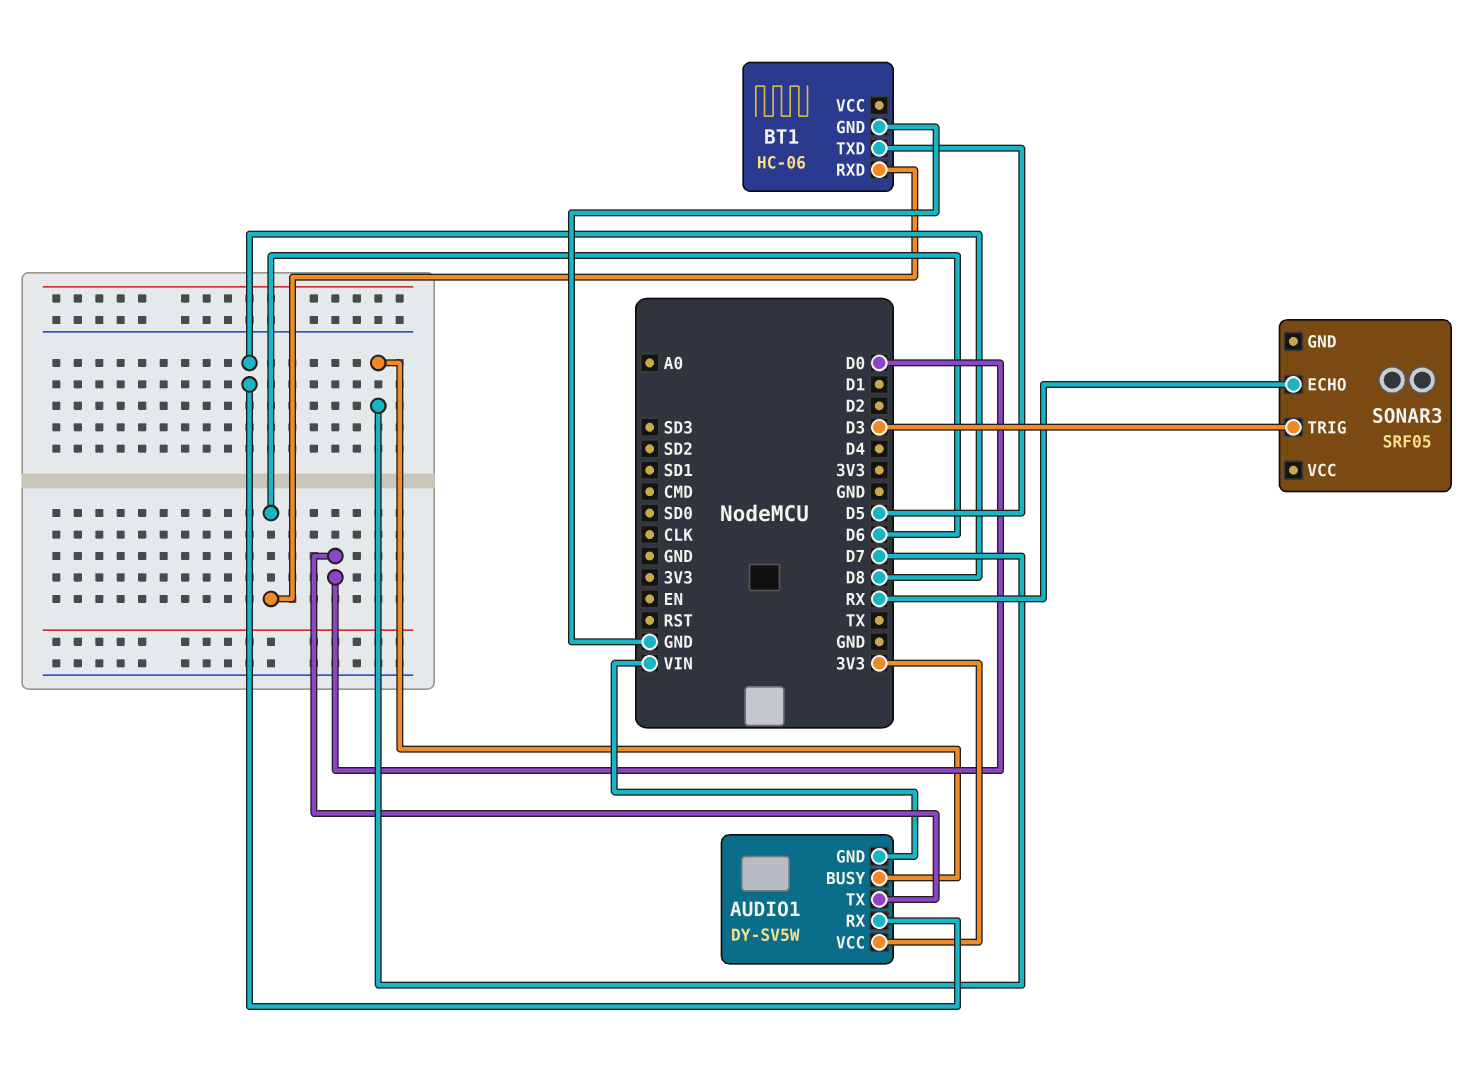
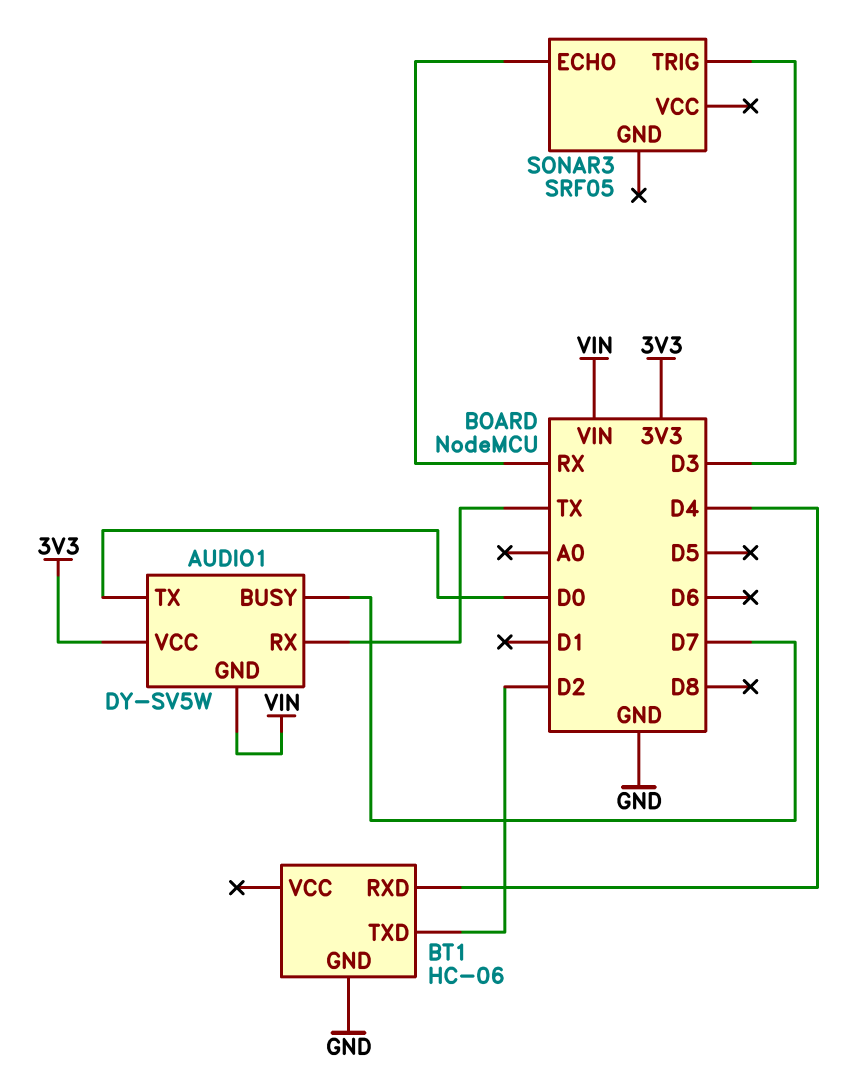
AUDIO1 pin RX: D8 -> TX
BT1 pin RXD: D6 -> D4
BT1 pin TXD: D5 -> D2

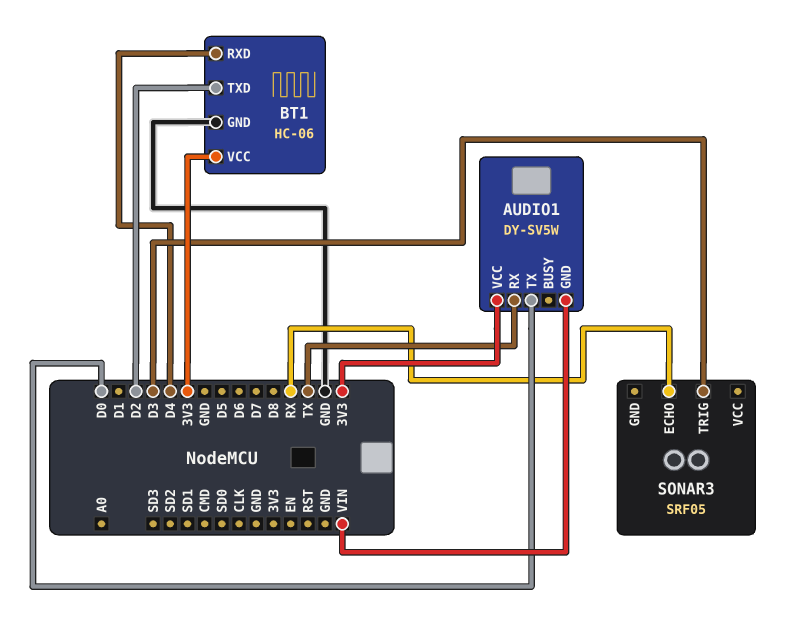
AUDIO1 pin BUSY: D7 -> none
BT1 pin VCC: none -> 3V3

